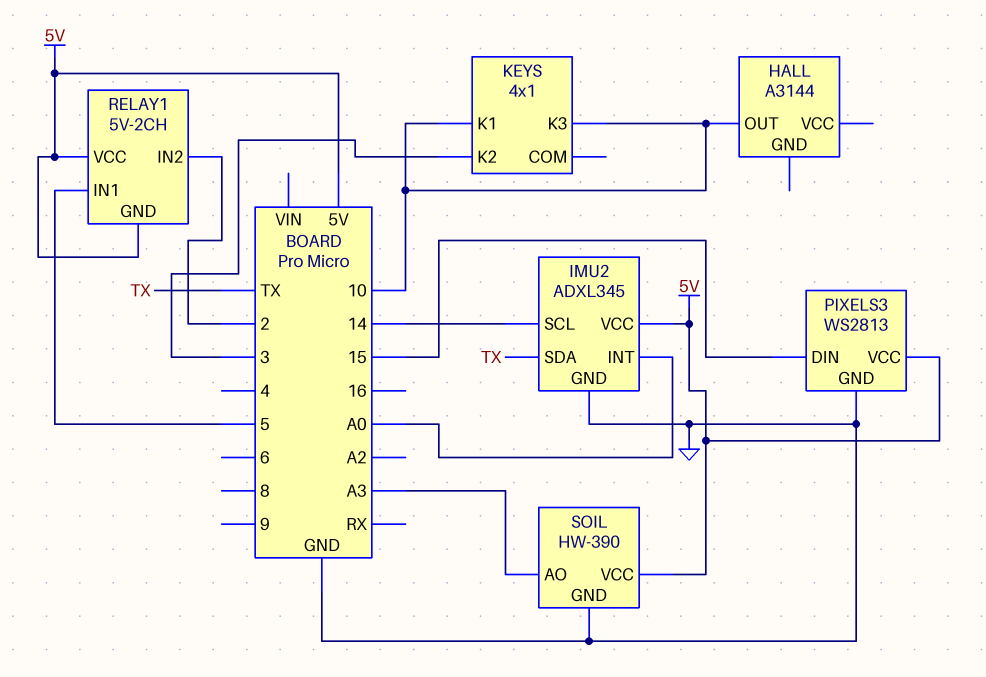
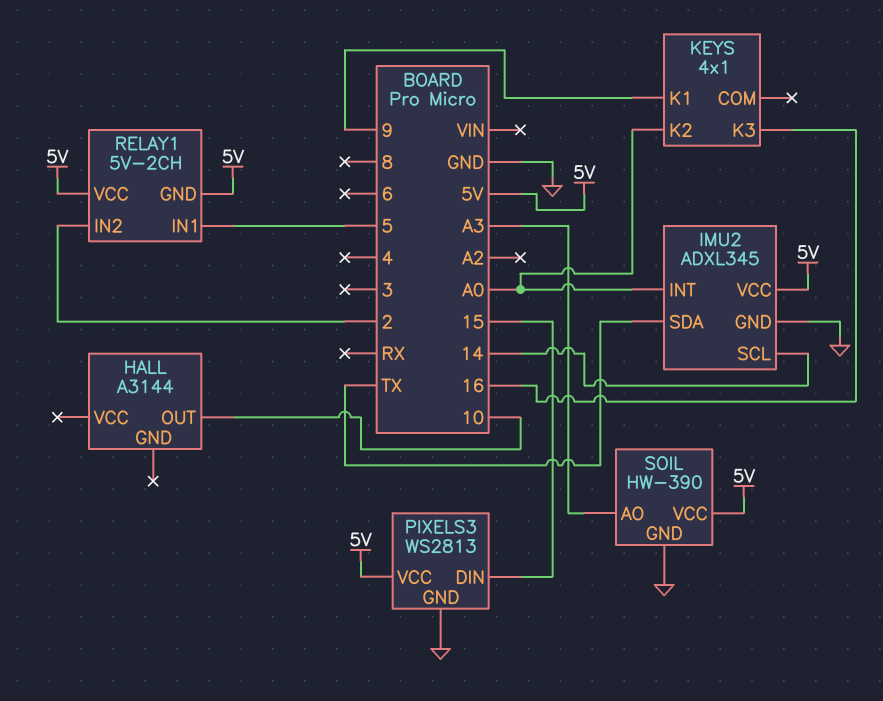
KEYS pin K1: 10 -> 9
KEYS pin K2: 3 -> A0
KEYS pin K3: 10 -> 16

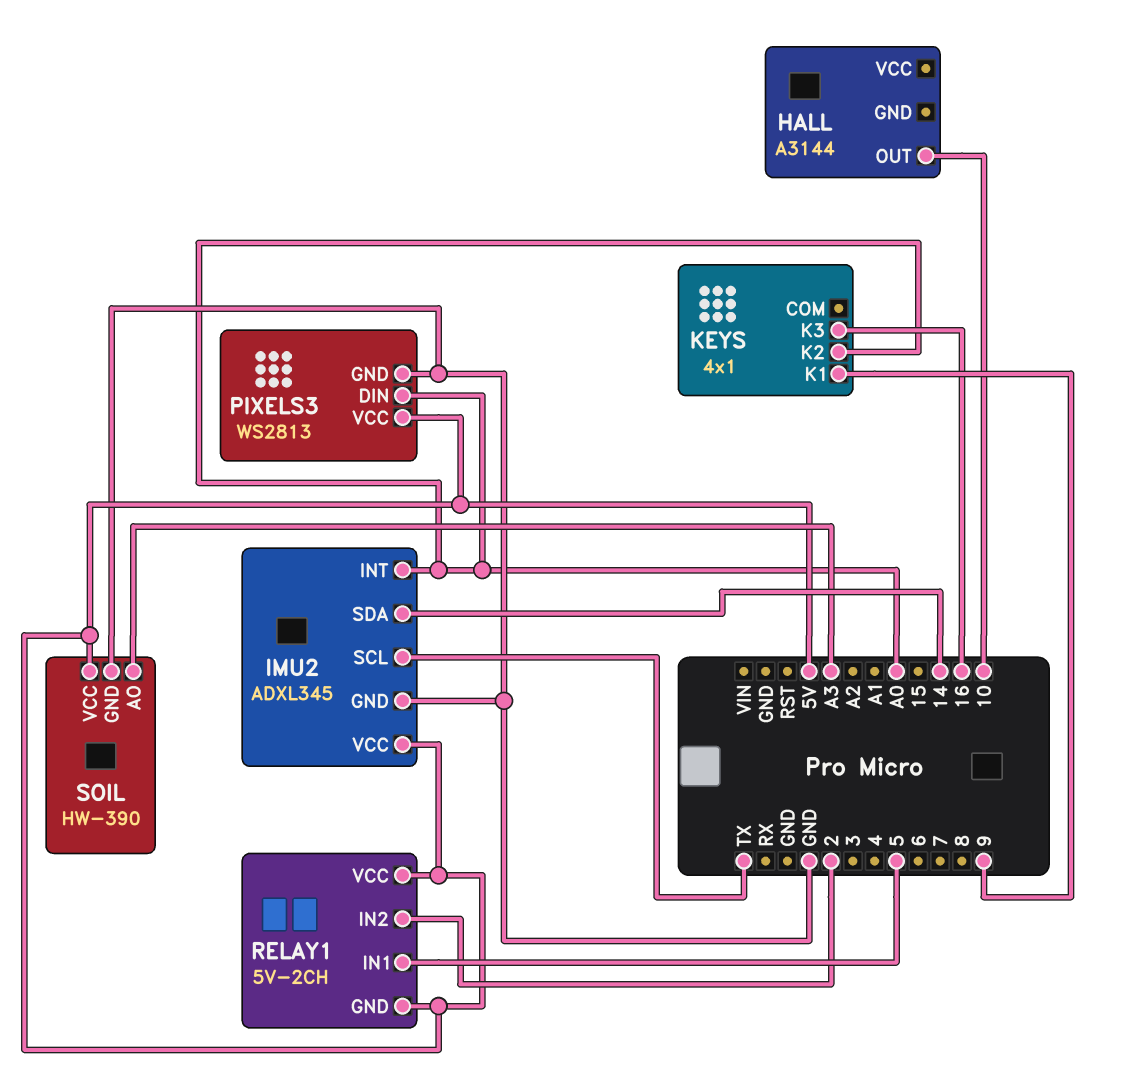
IMU2 pin SCL: 14 -> TX
IMU2 pin SDA: TX -> 14
PIXELS3 pin DIN: 15 -> A0

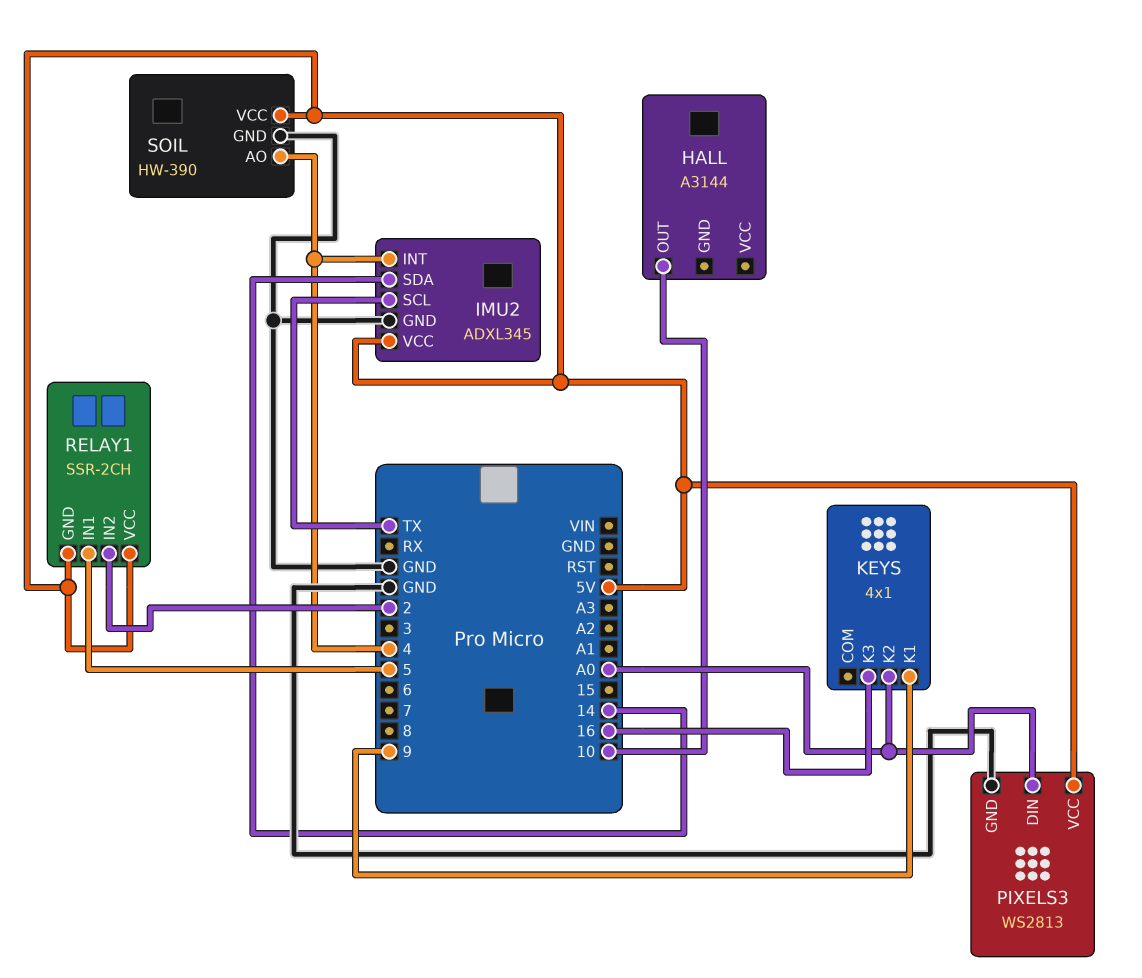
IMU2 pin INT: A0 -> 4
RELAY1: 5V-2CH -> SSR-2CH
SOIL pin AO: A3 -> 4

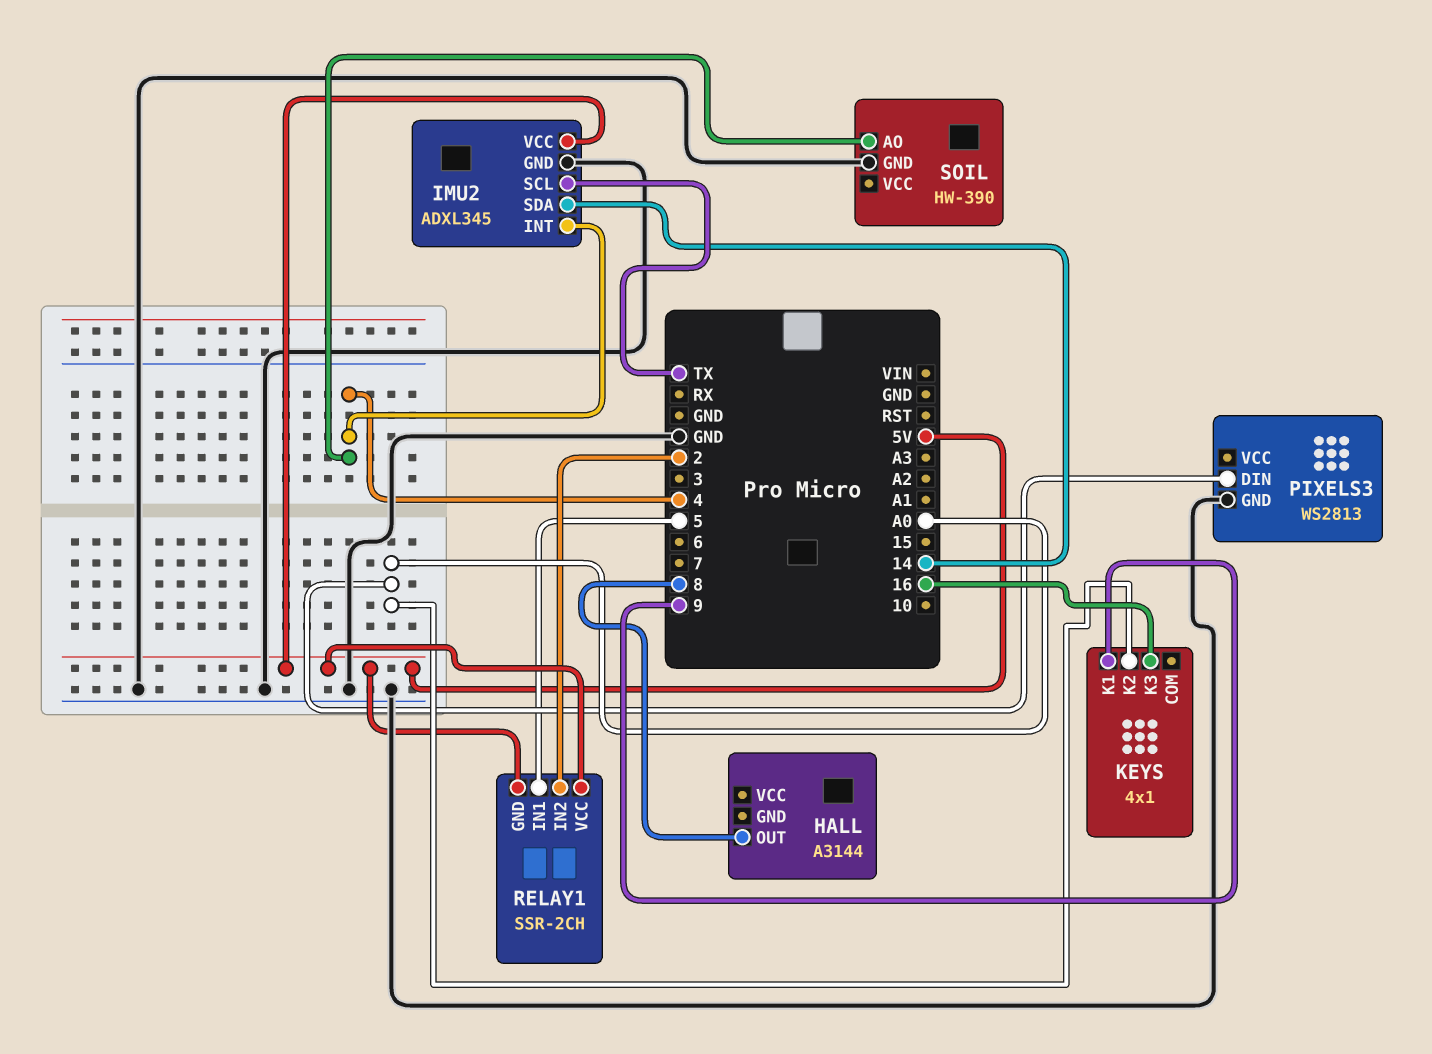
HALL pin OUT: 10 -> 8
PIXELS3 pin VCC: 5V -> none
SOIL pin VCC: 5V -> none

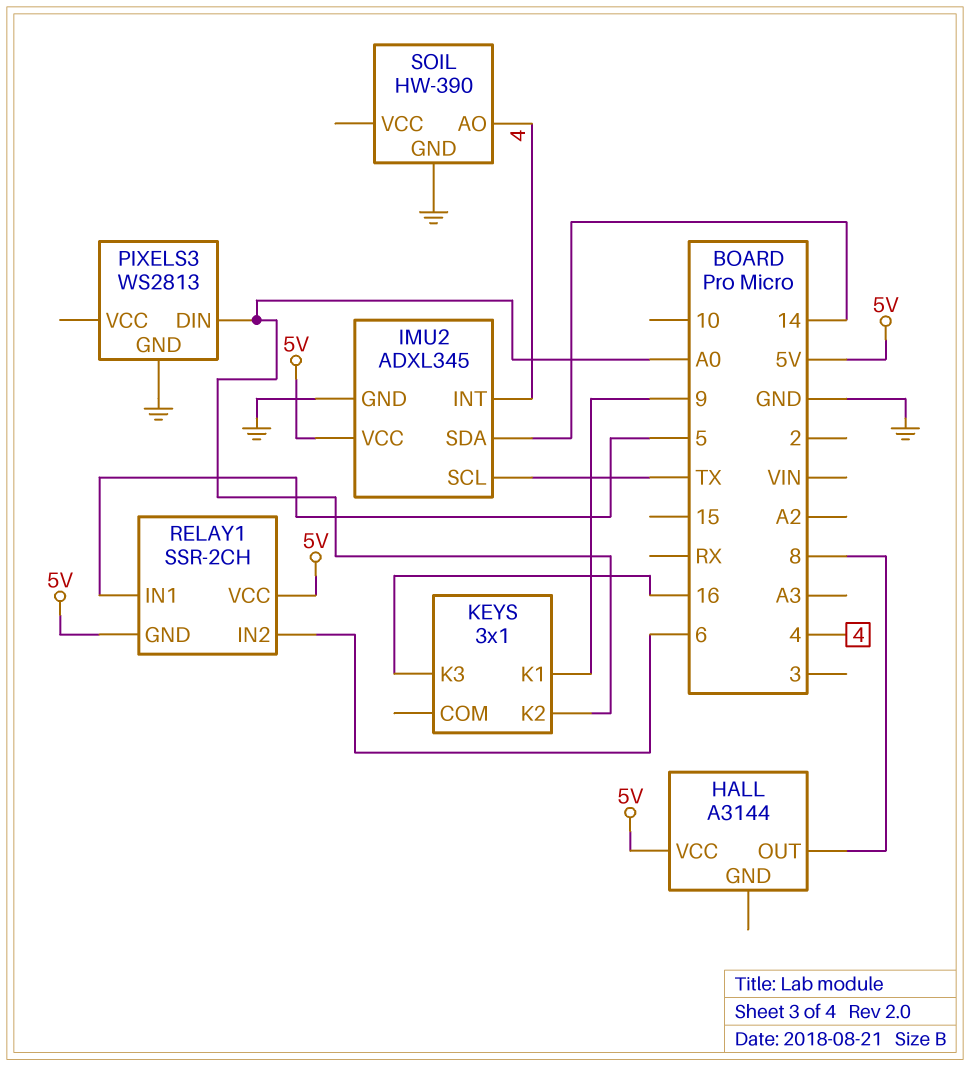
HALL pin VCC: none -> 5V
KEYS: 4x1 -> 3x1
RELAY1 pin IN2: 2 -> 6

